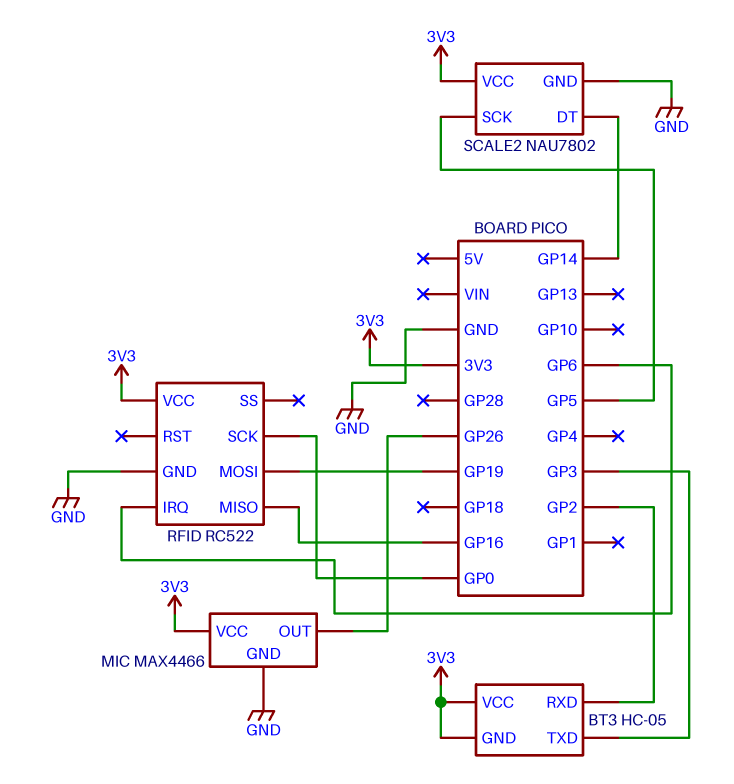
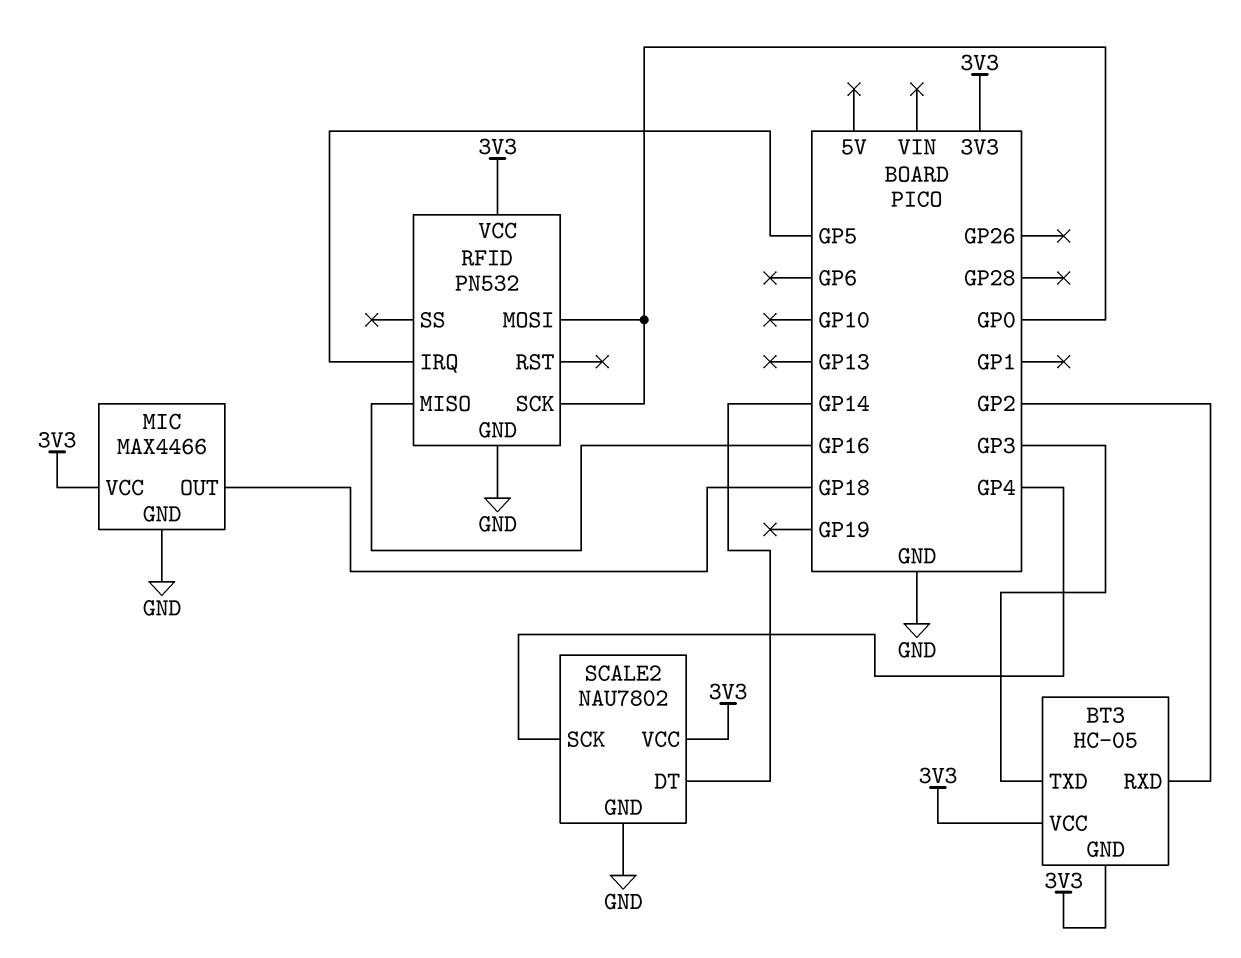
MIC pin OUT: GP26 -> GP18
RFID: RC522 -> PN532
RFID pin IRQ: GP6 -> GP5
RFID pin MOSI: GP19 -> GP0
SCALE2 pin SCK: GP5 -> GP4

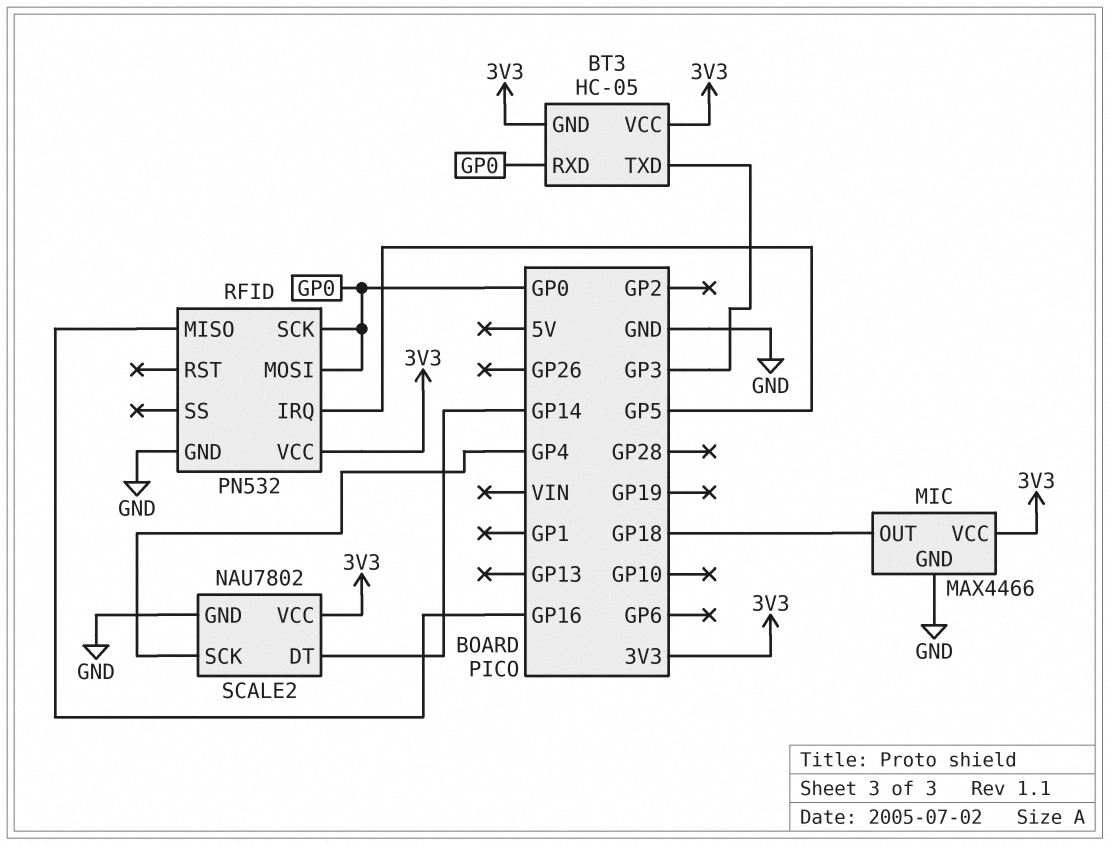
BT3 pin RXD: GP2 -> GP0

